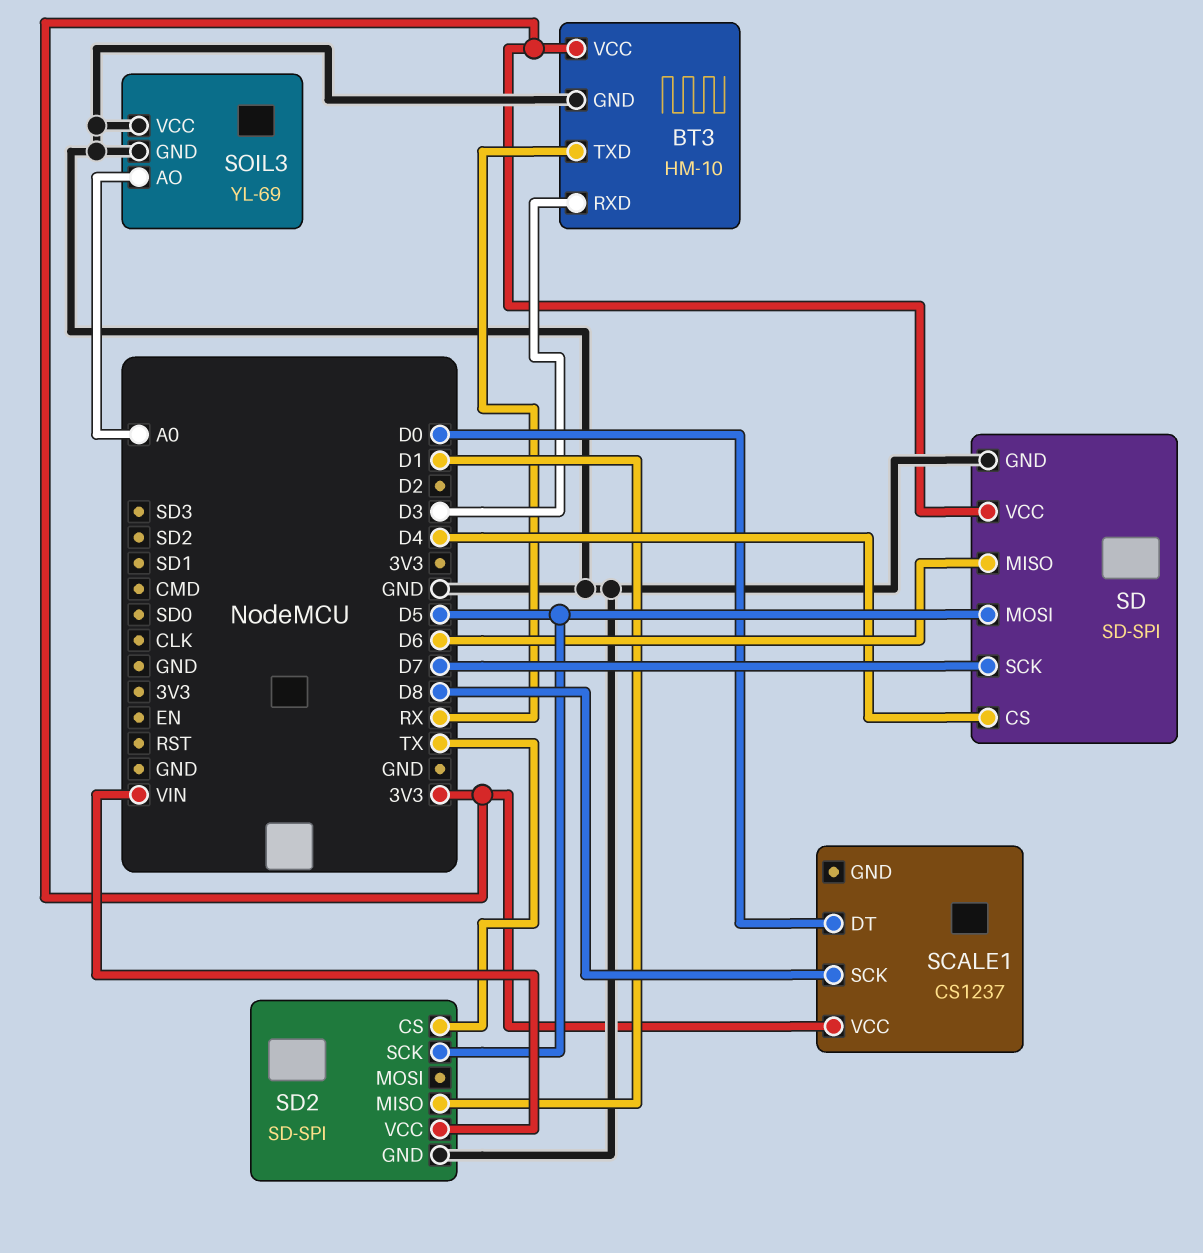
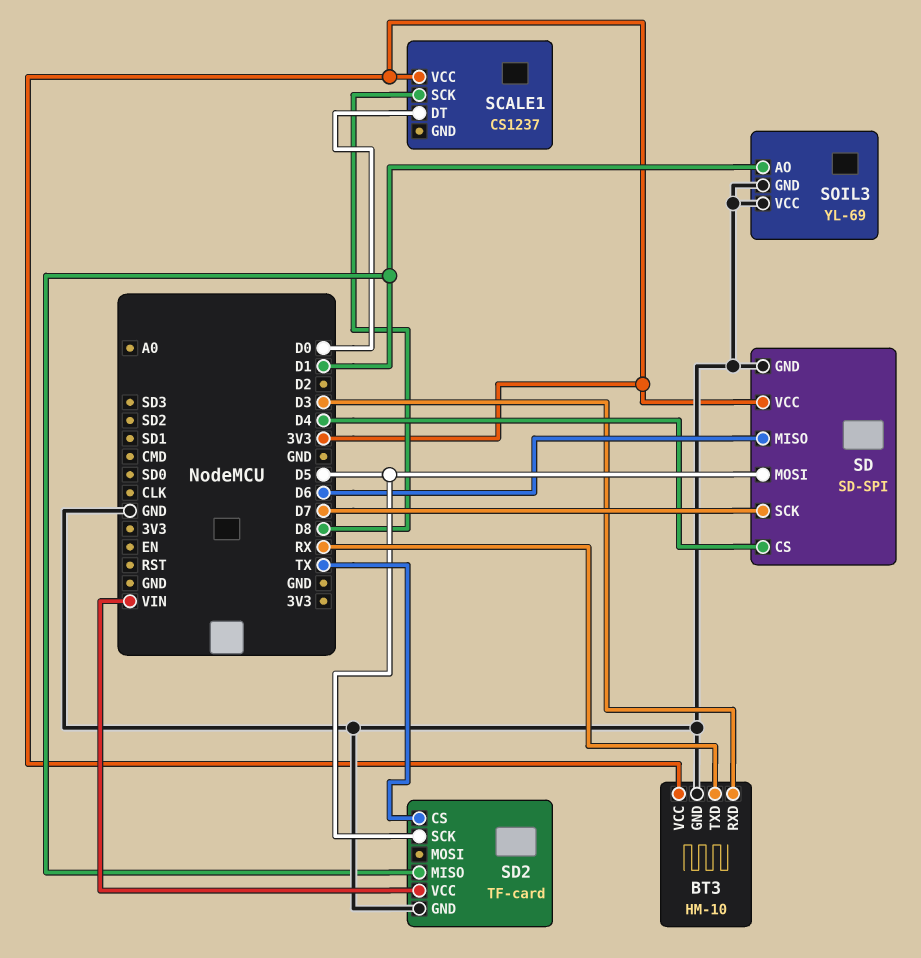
SD2: SD-SPI -> TF-card
SOIL3 pin AO: A0 -> D1

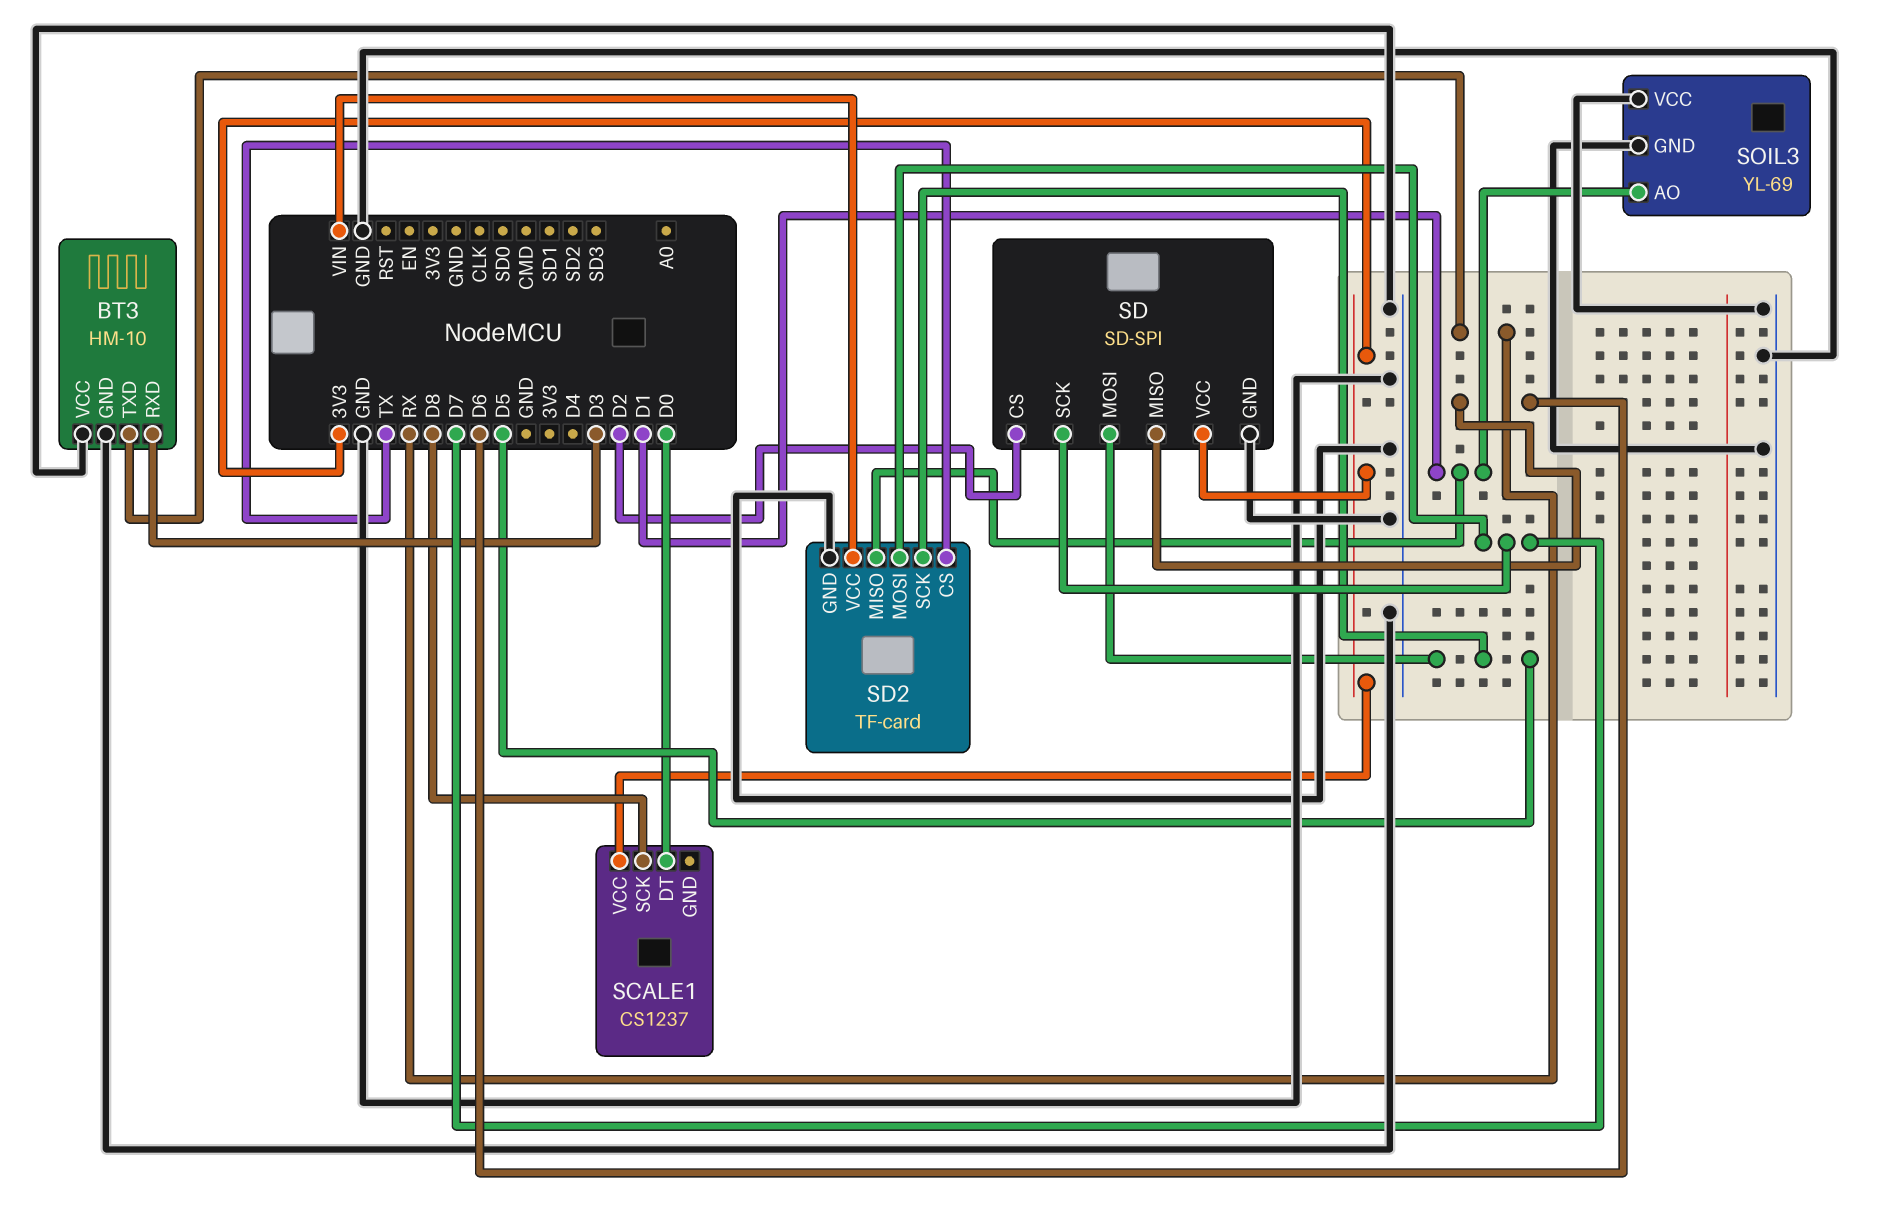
BT3 pin VCC: 3V3 -> GND
SD pin CS: D4 -> D2
SD2 pin MOSI: none -> D7

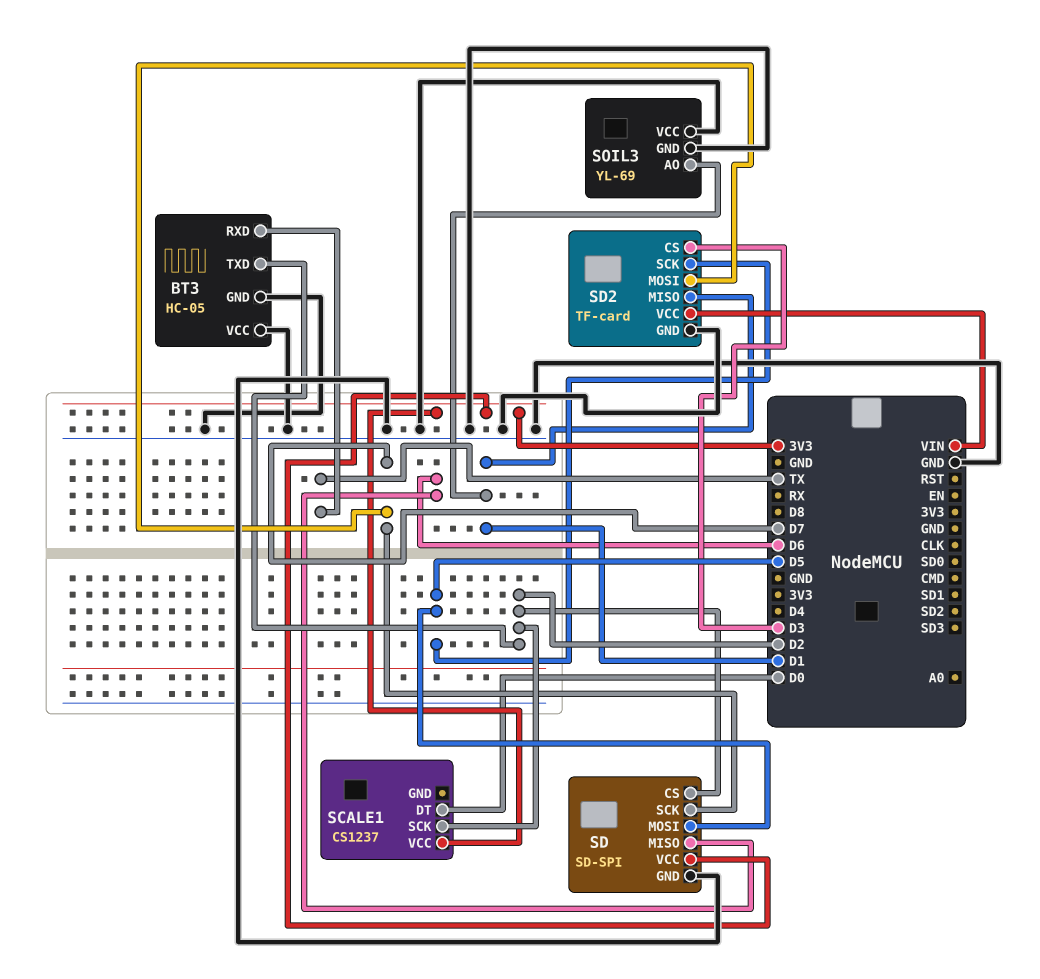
BT3: HM-10 -> HC-05
BT3 pin RXD: D3 -> TX
BT3 pin TXD: RX -> D2
SCALE1 pin SCK: D8 -> D2
SD2 pin CS: TX -> D3

